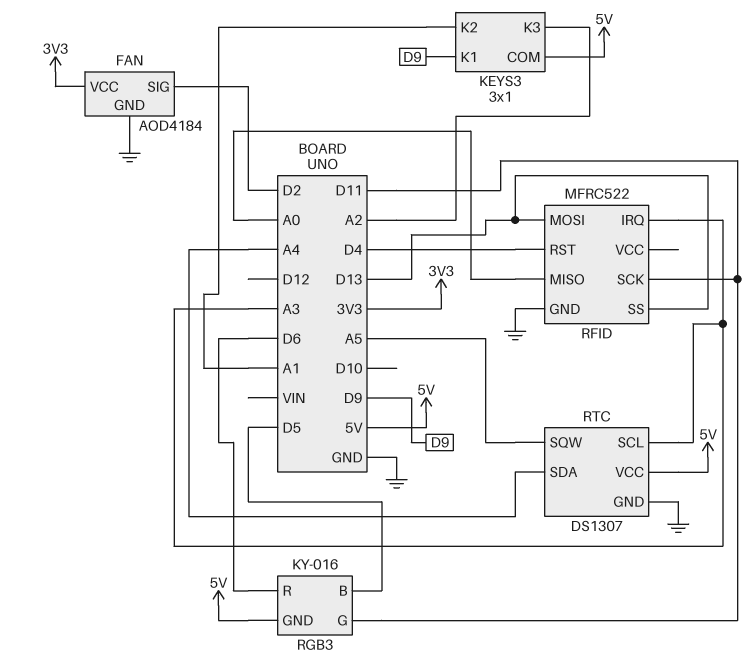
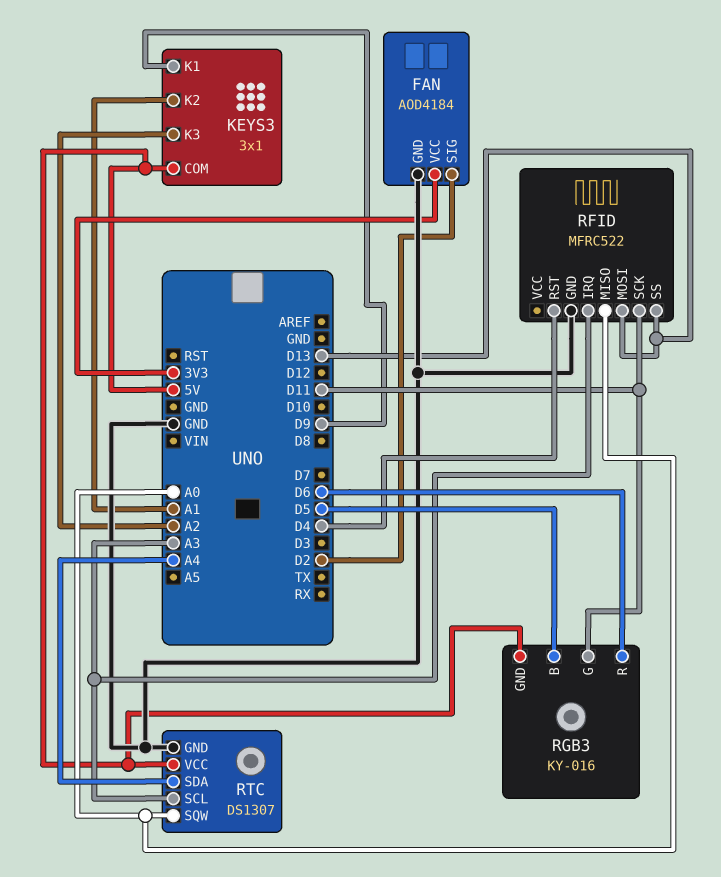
RTC pin SQW: A5 -> A0

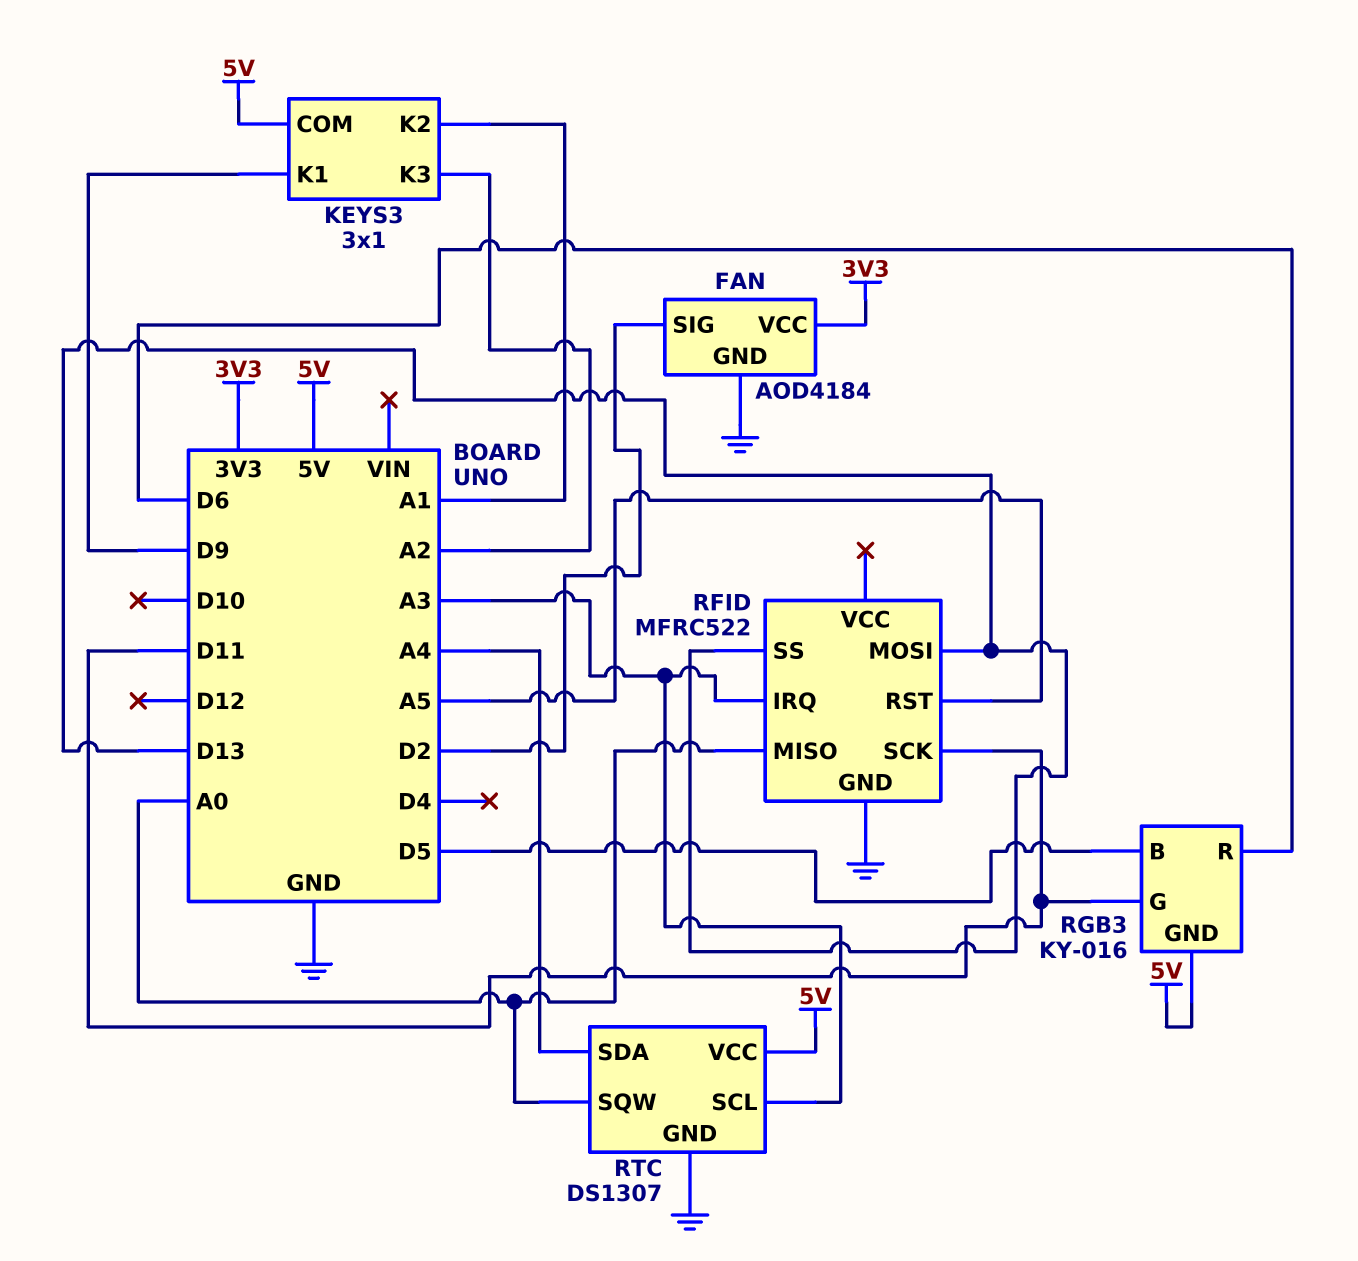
RFID pin RST: D4 -> A5

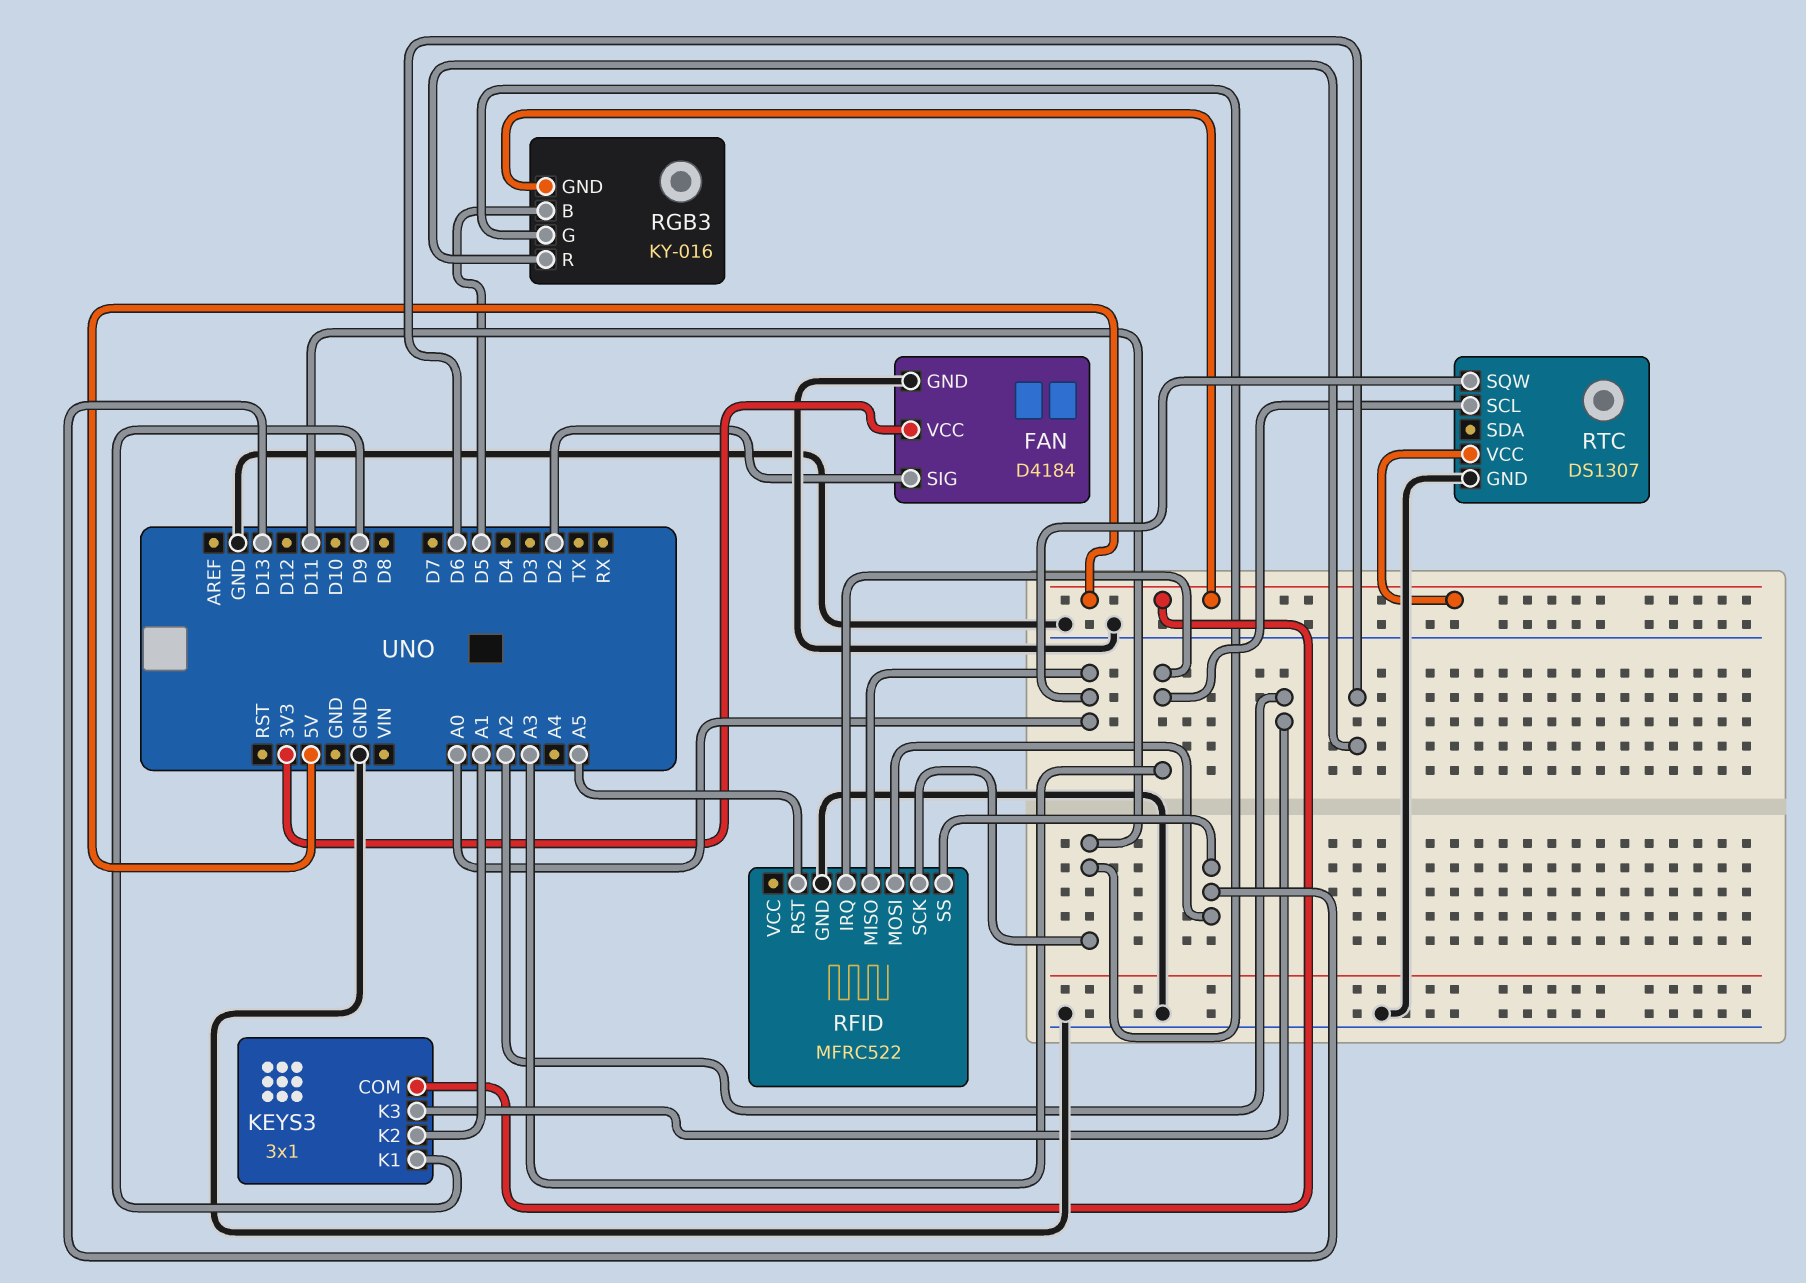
FAN: AOD4184 -> D4184
RTC pin SDA: A4 -> none

